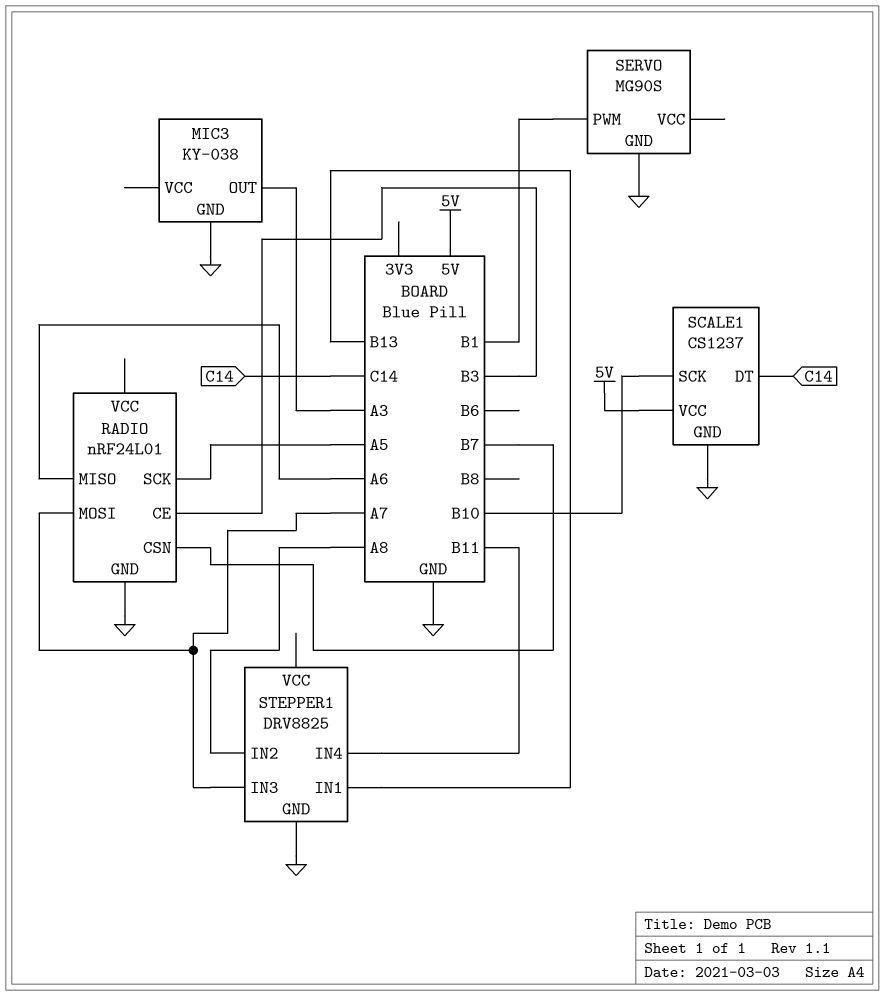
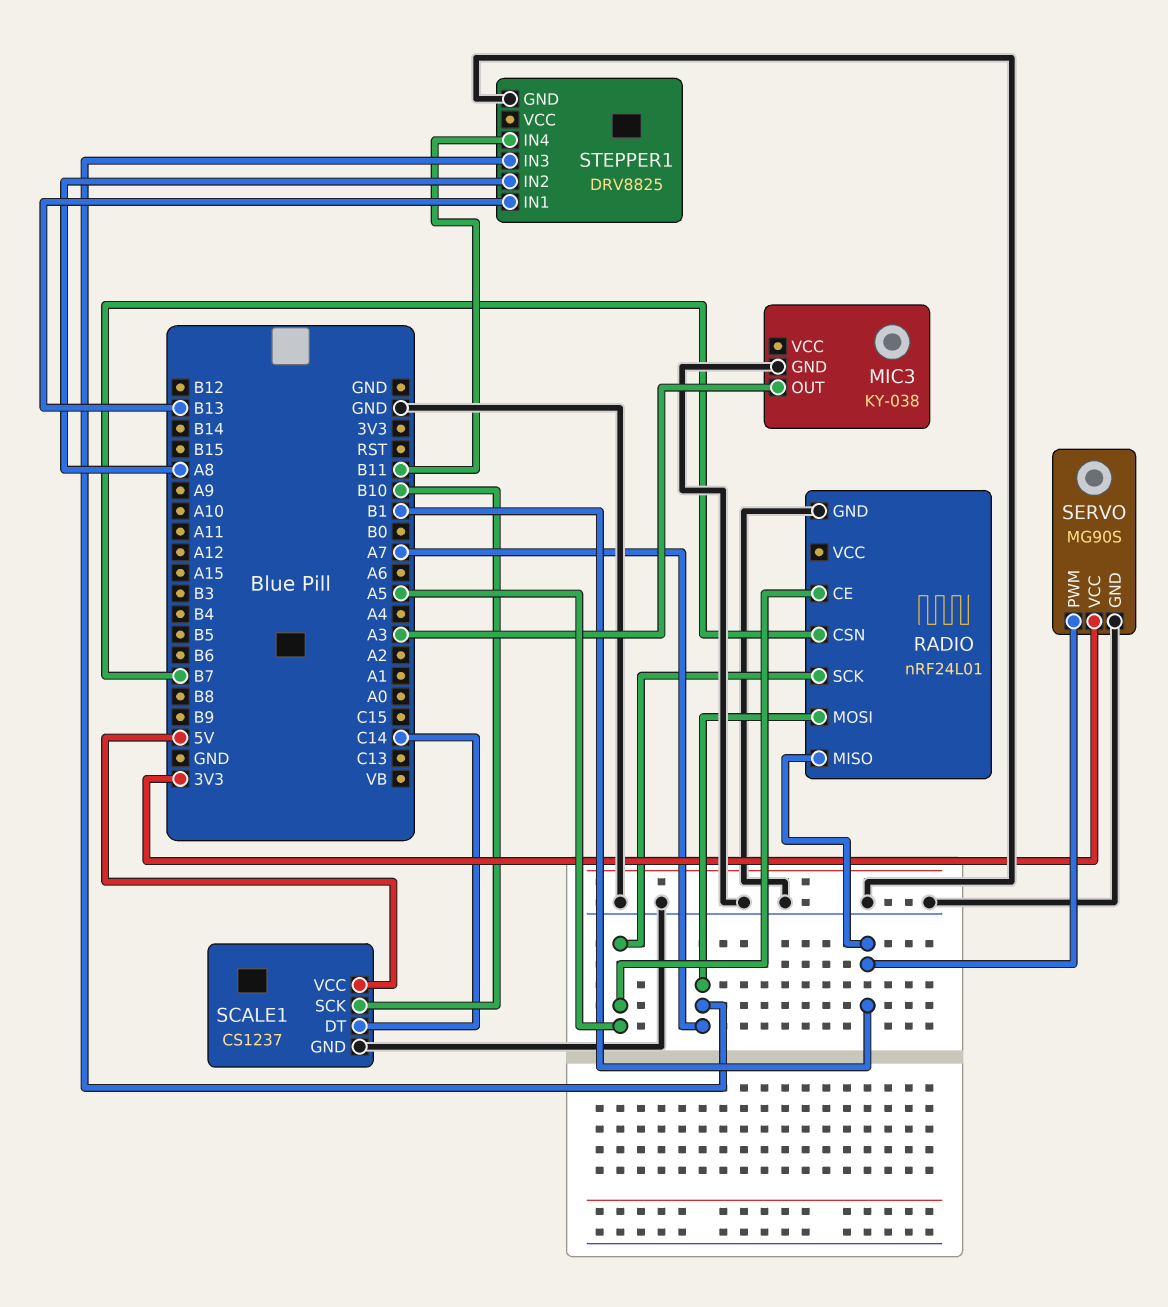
RADIO pin CE: B3 -> A5
RADIO pin MISO: A6 -> B1
SERVO pin VCC: none -> 3V3

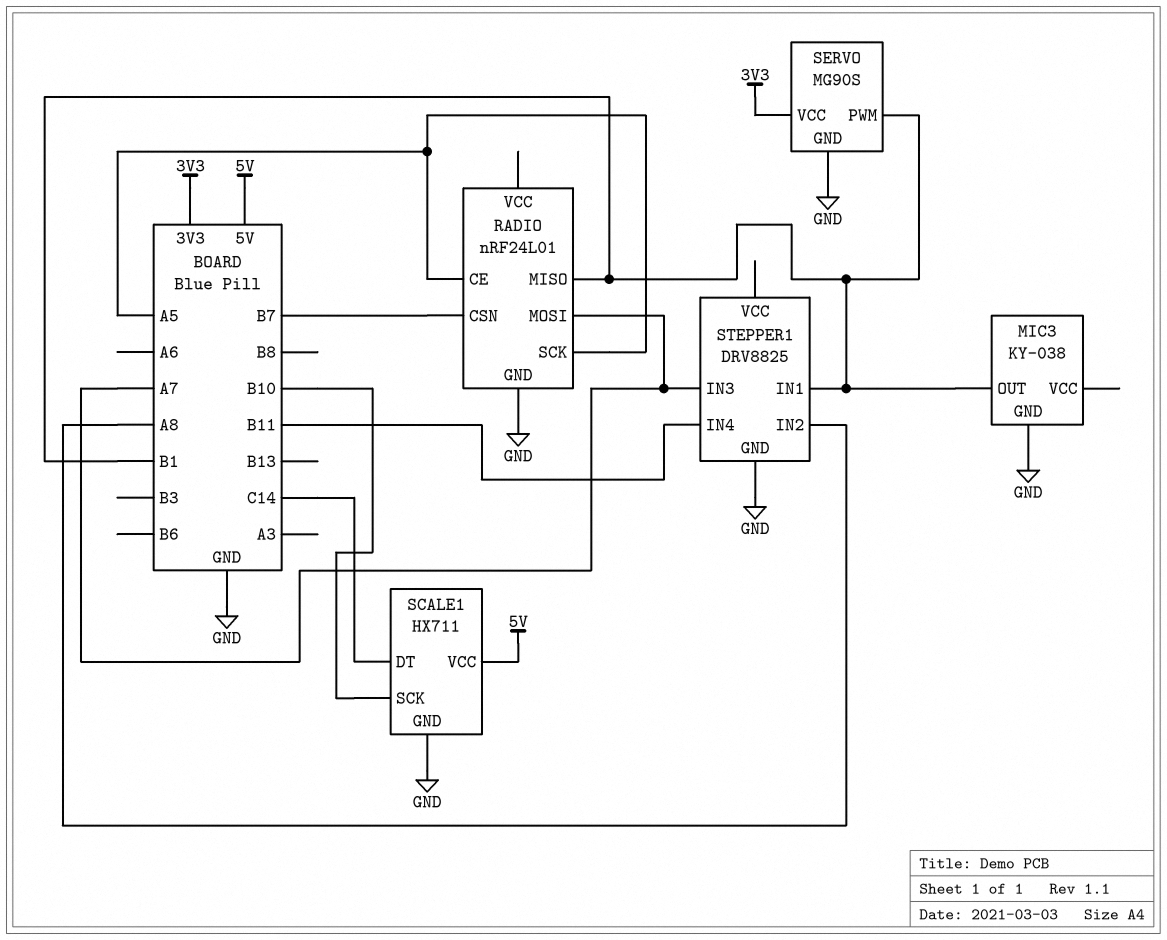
MIC3 pin OUT: A3 -> B1
SCALE1: CS1237 -> HX711
STEPPER1 pin IN1: B13 -> B1

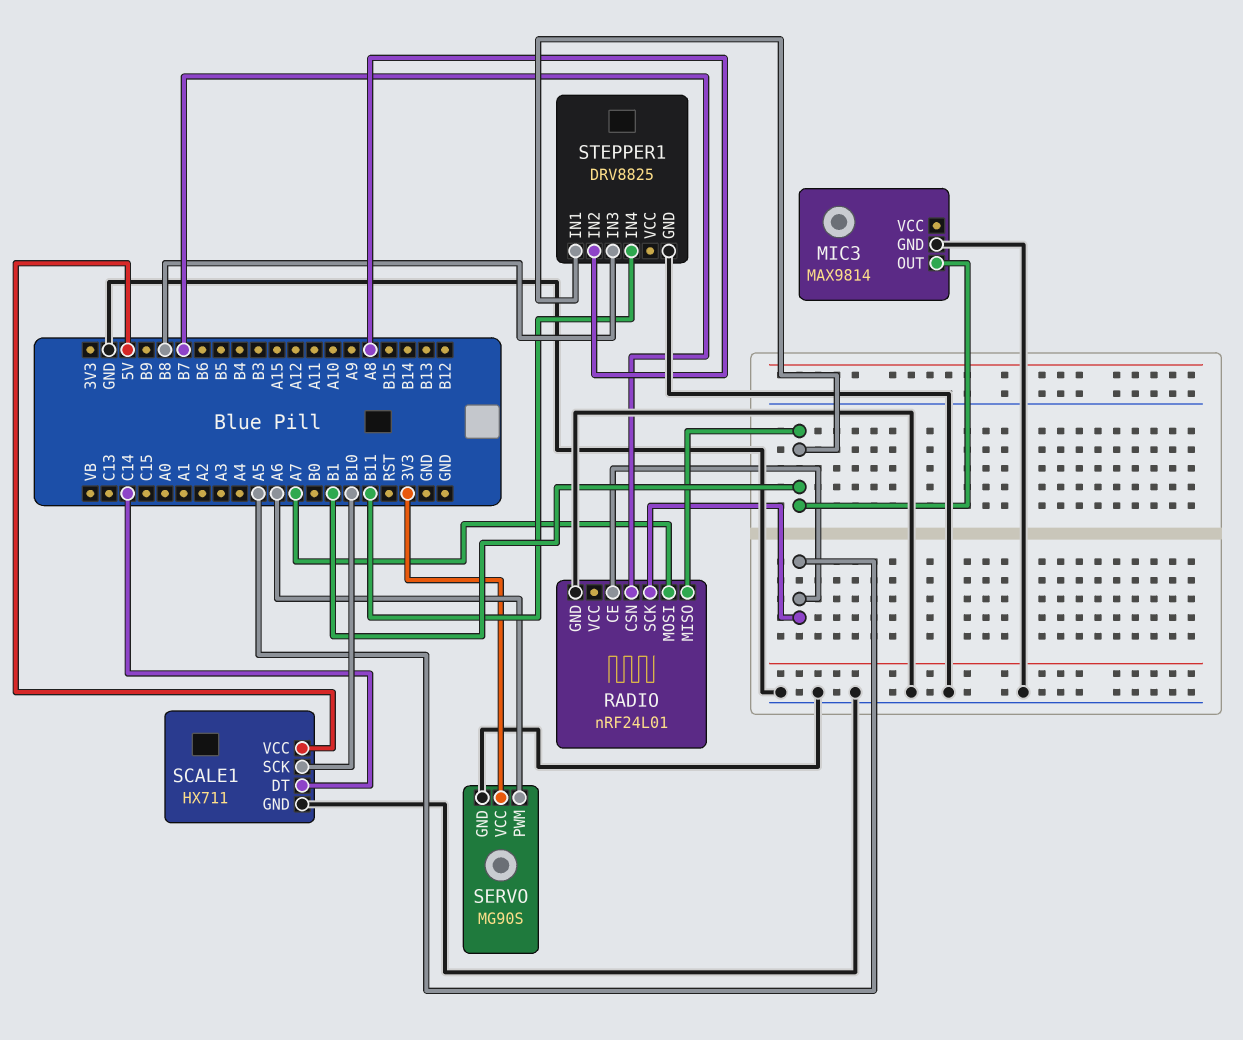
MIC3: KY-038 -> MAX9814
SERVO pin PWM: B1 -> A6
STEPPER1 pin IN3: A7 -> B8

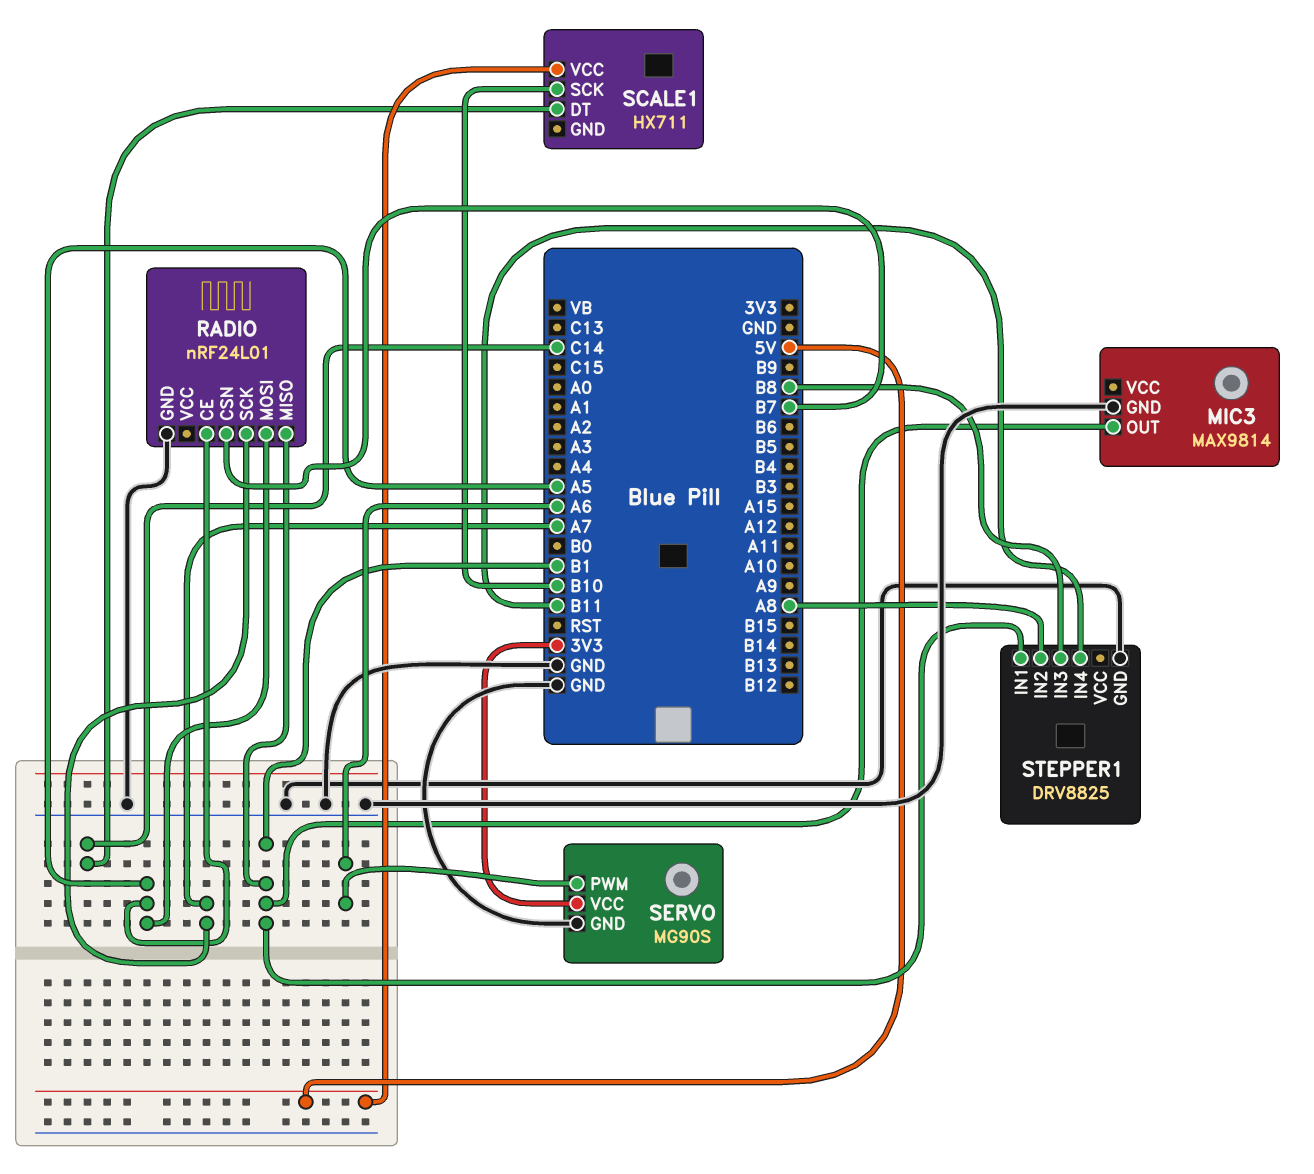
RADIO pin MOSI: A7 -> A5
RADIO pin SCK: A5 -> A7
SCALE1 pin GND: GND -> none

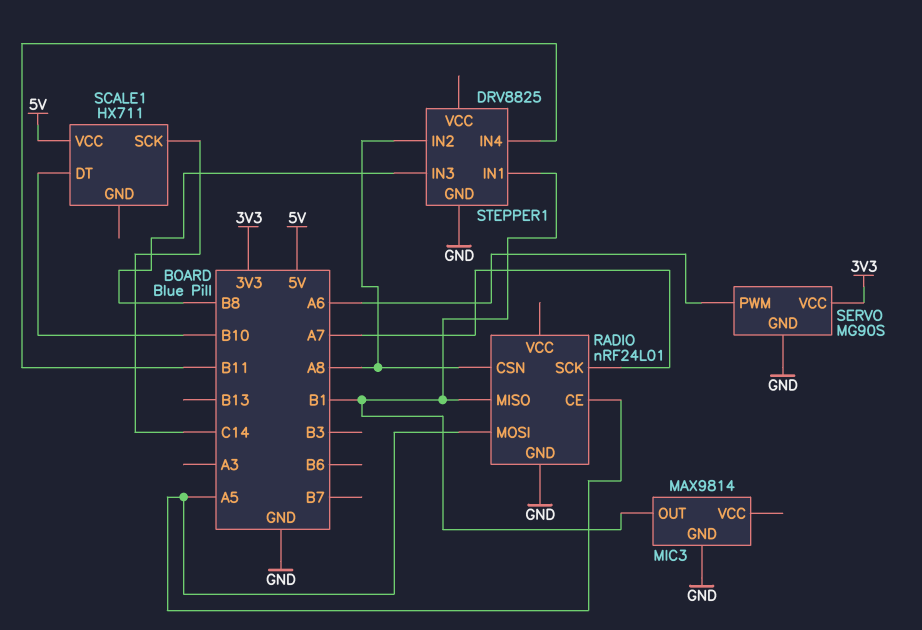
RADIO pin CSN: B7 -> A8
SCALE1 pin DT: C14 -> B10
SCALE1 pin SCK: B10 -> C14

